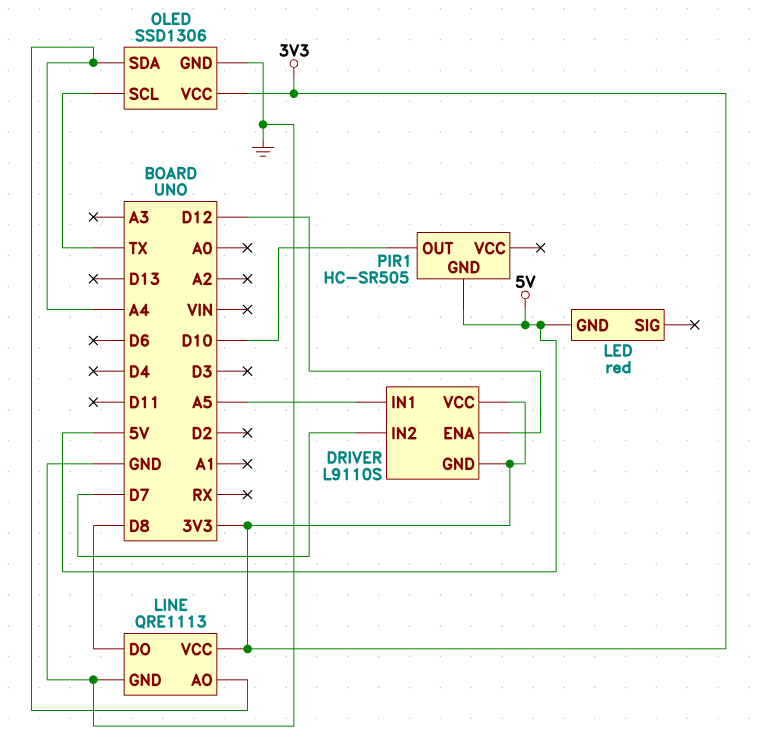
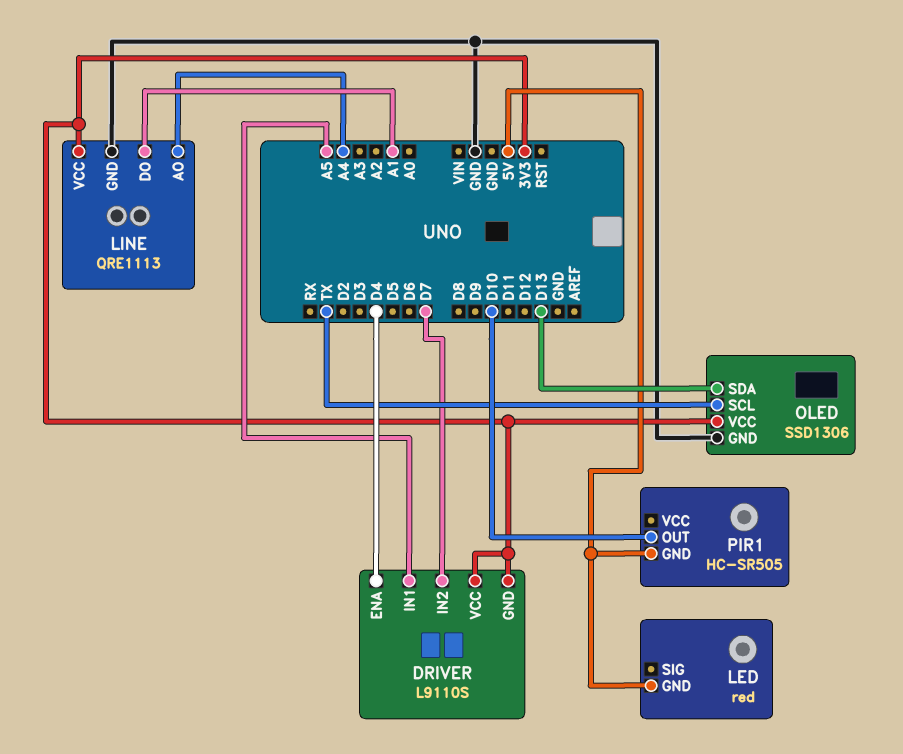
DRIVER pin ENA: D12 -> D4
LINE pin DO: D8 -> A1
OLED pin SDA: A4 -> D13

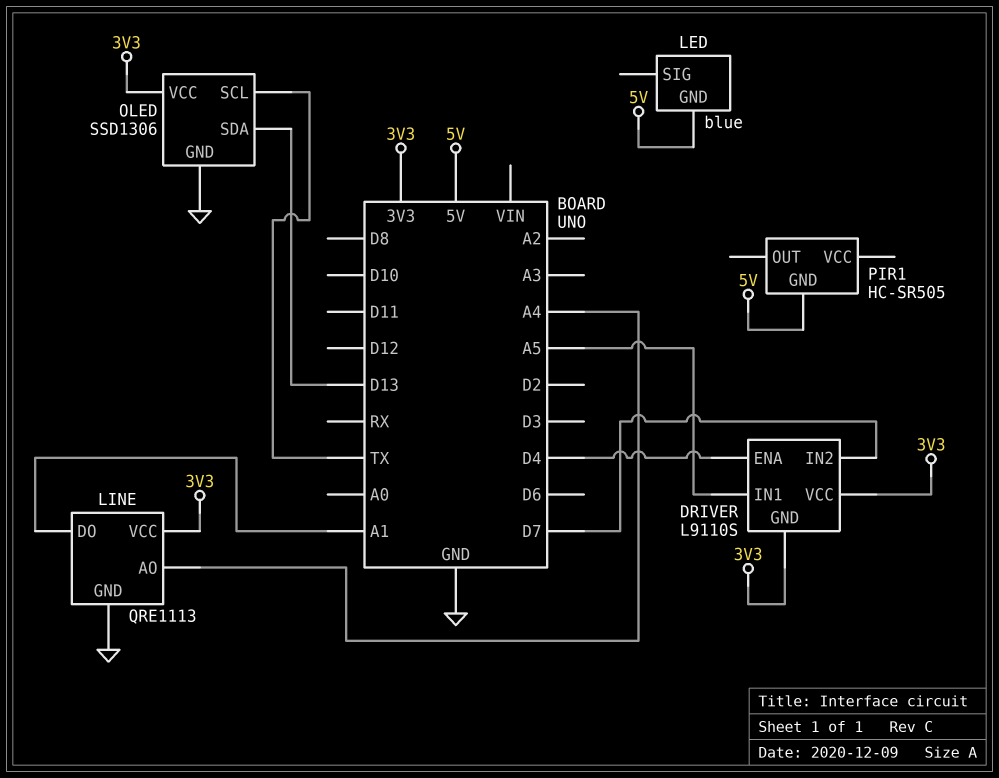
LED: red -> blue
PIR1 pin OUT: D10 -> none

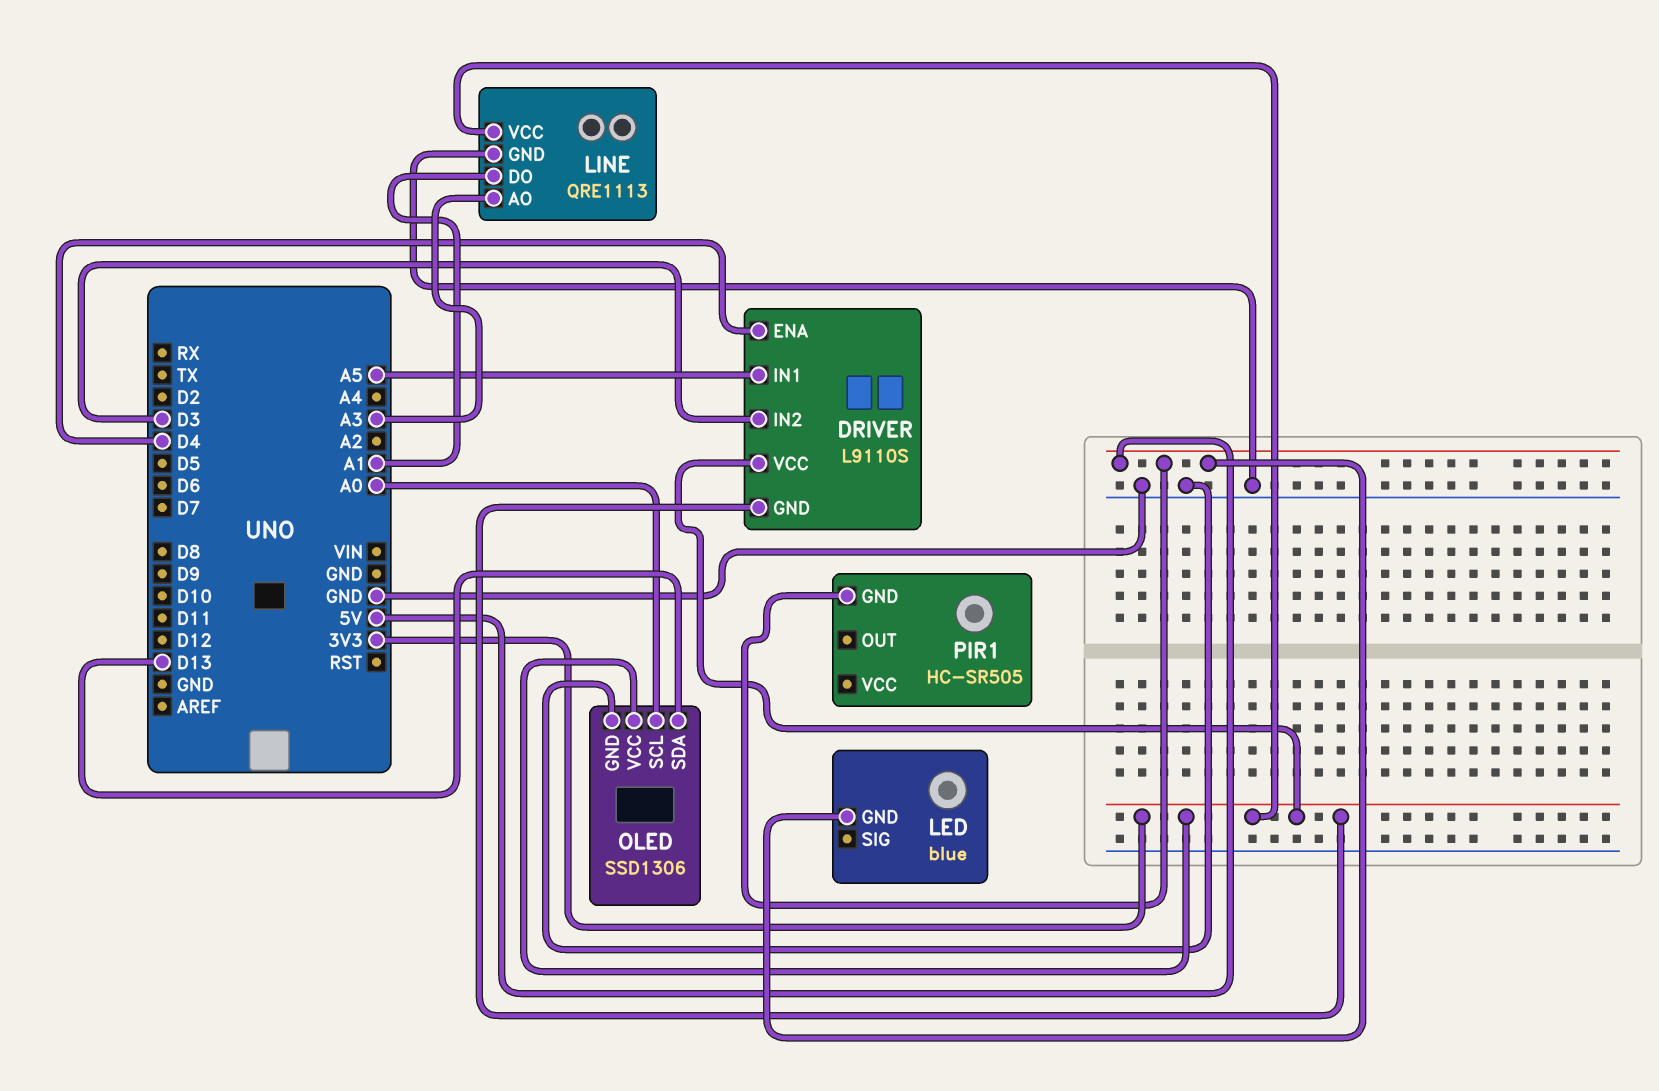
DRIVER pin IN2: D7 -> D3
LINE pin AO: A4 -> A3
OLED pin SCL: TX -> A0

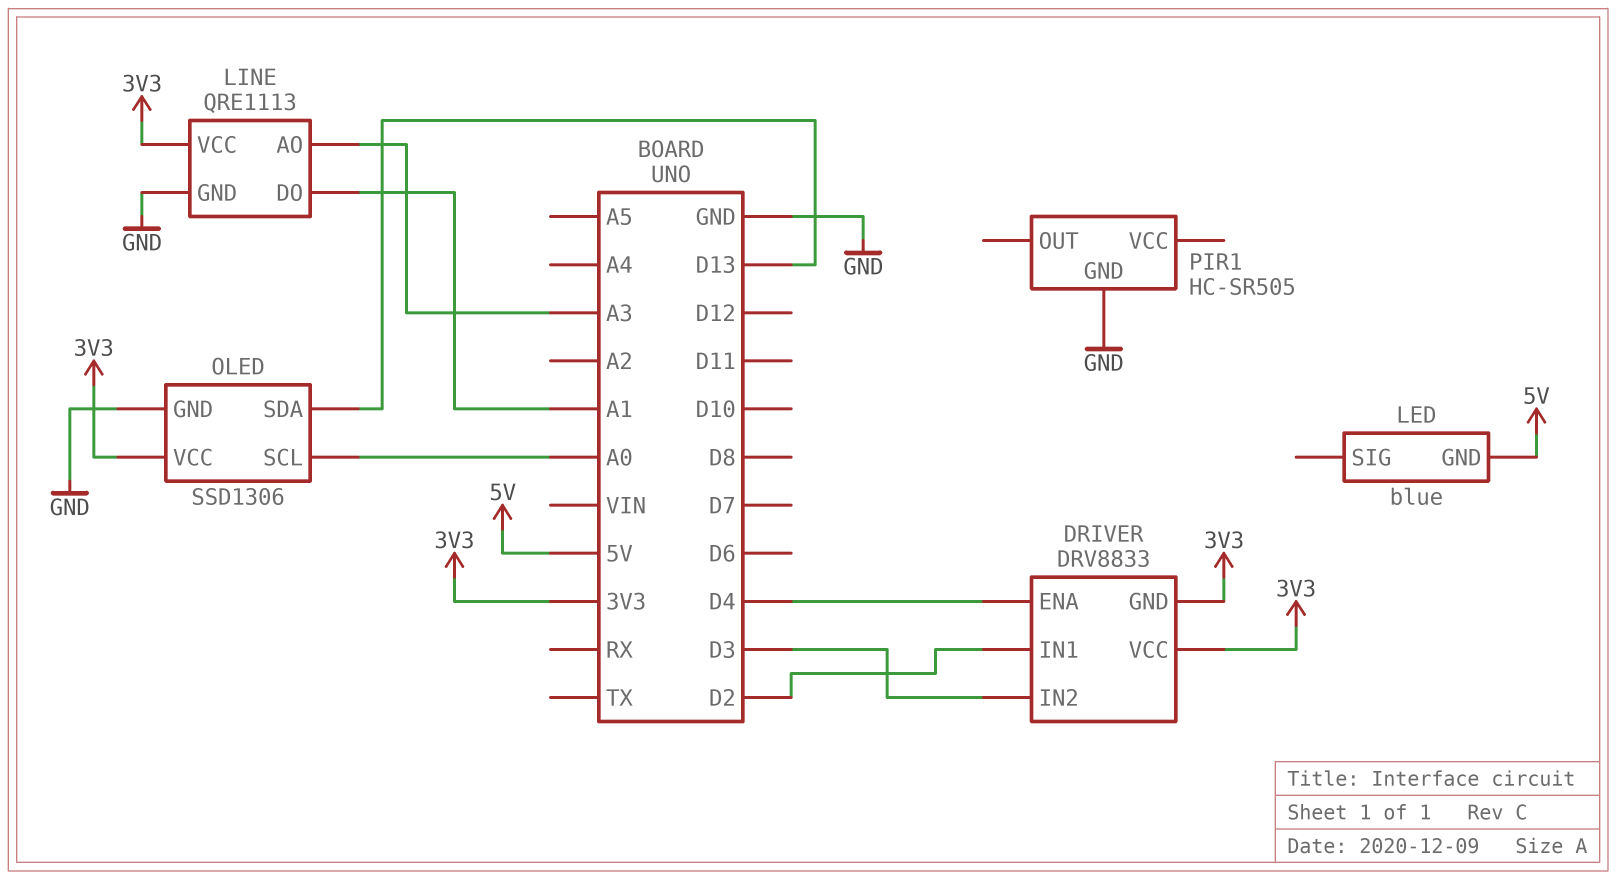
DRIVER: L9110S -> DRV8833
DRIVER pin IN1: A5 -> D2
PIR1 pin GND: 5V -> GND

